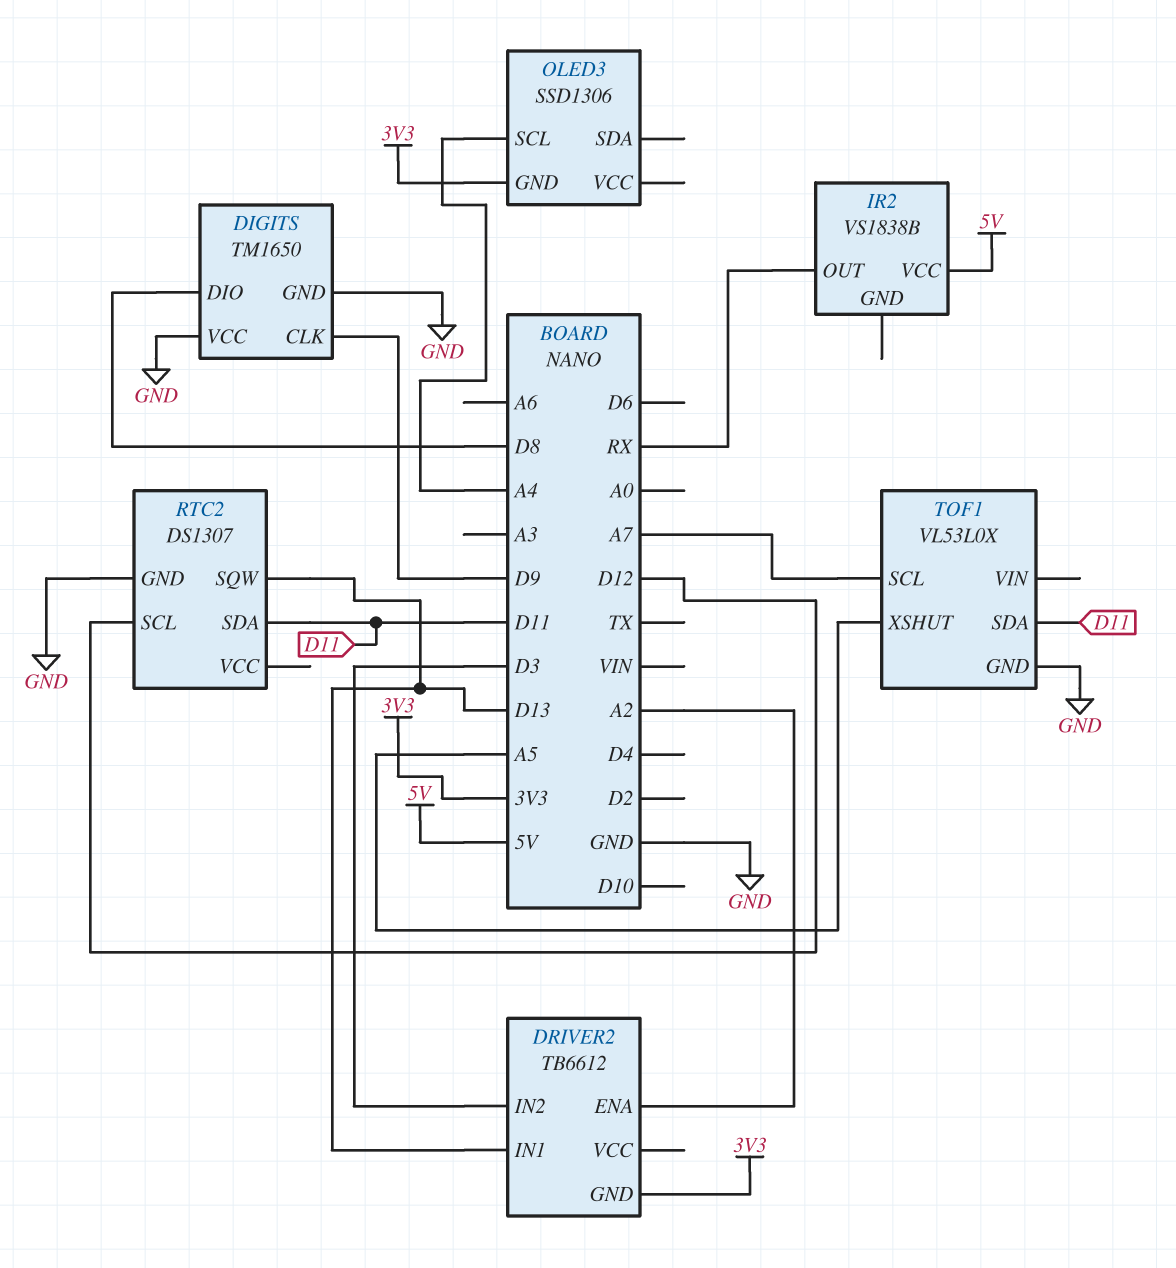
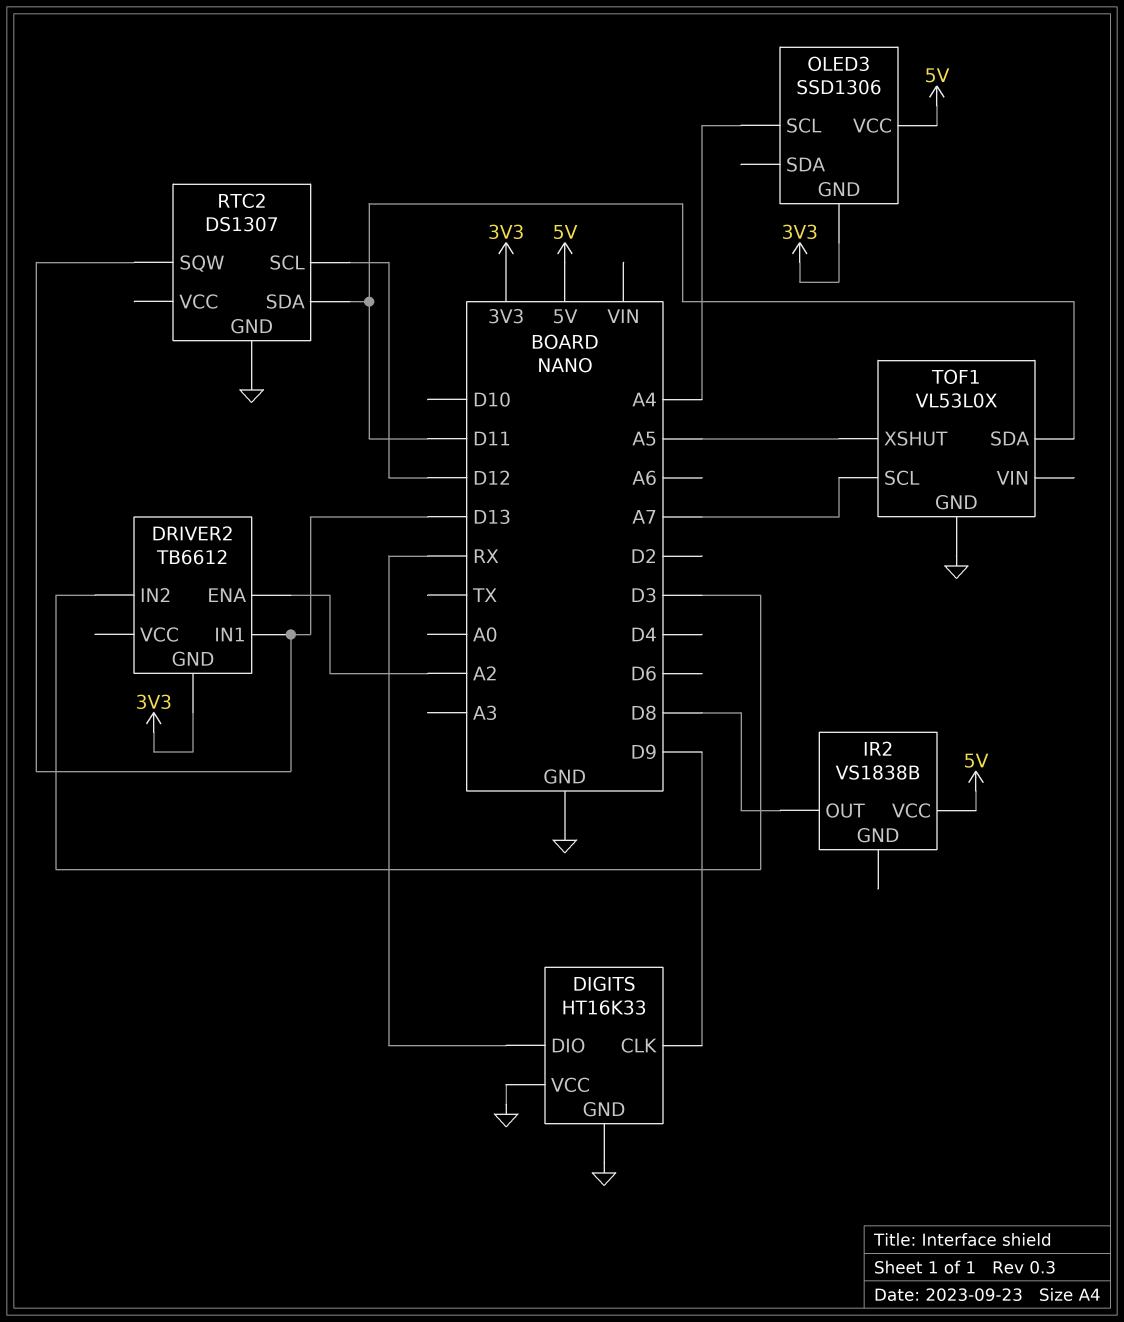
DIGITS: TM1650 -> HT16K33
DIGITS pin DIO: D8 -> RX
IR2 pin OUT: RX -> D8
OLED3 pin VCC: none -> 5V

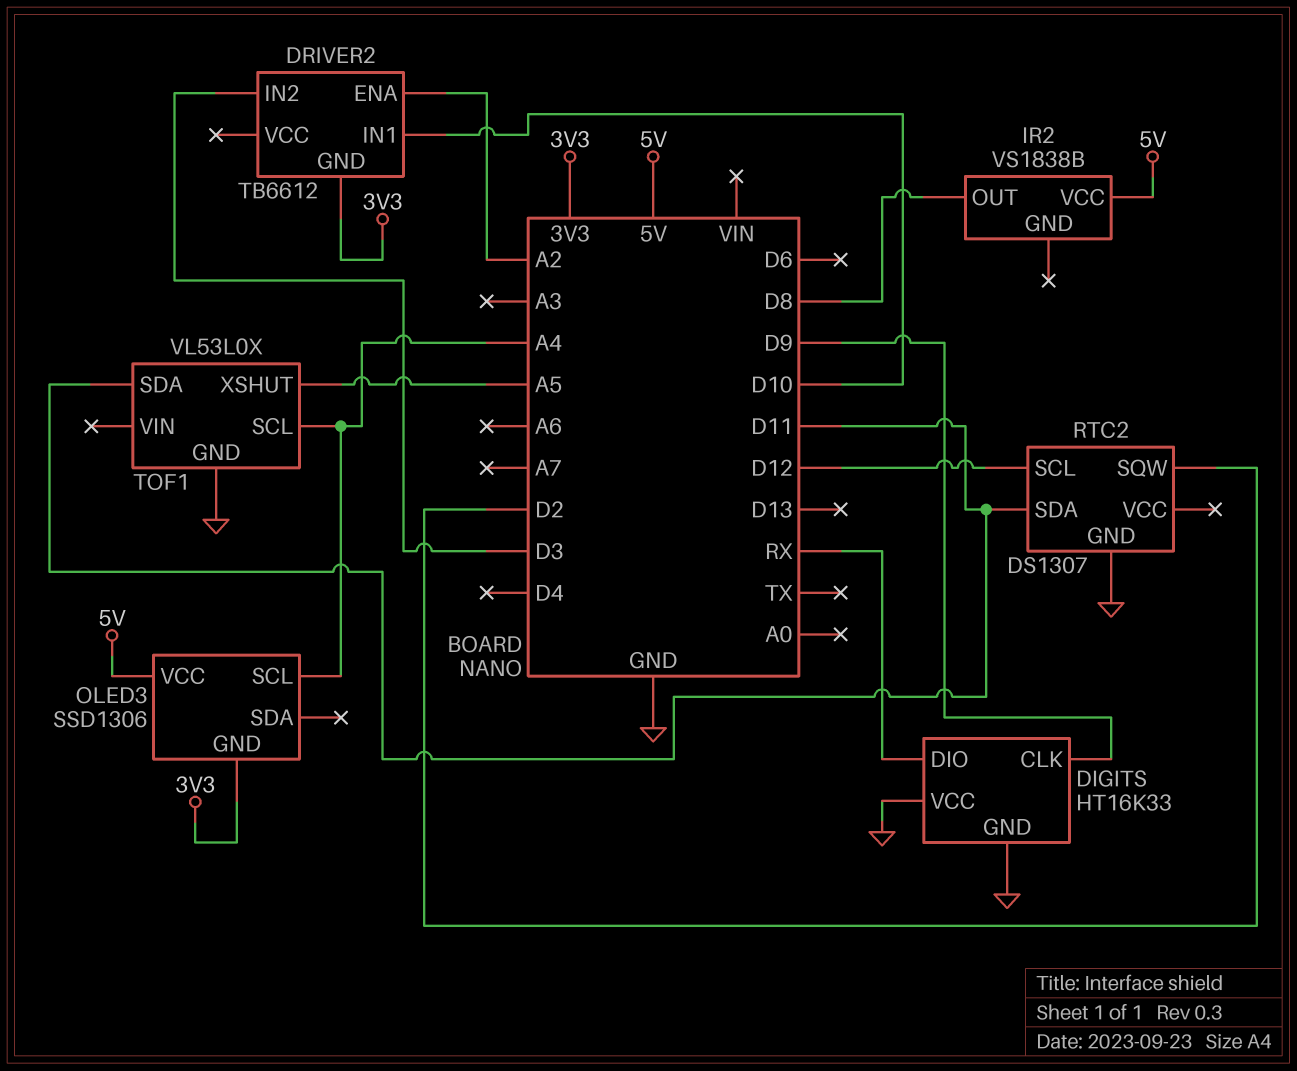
DRIVER2 pin IN1: D13 -> D10
RTC2 pin SQW: D13 -> D2
TOF1 pin SCL: A7 -> A4

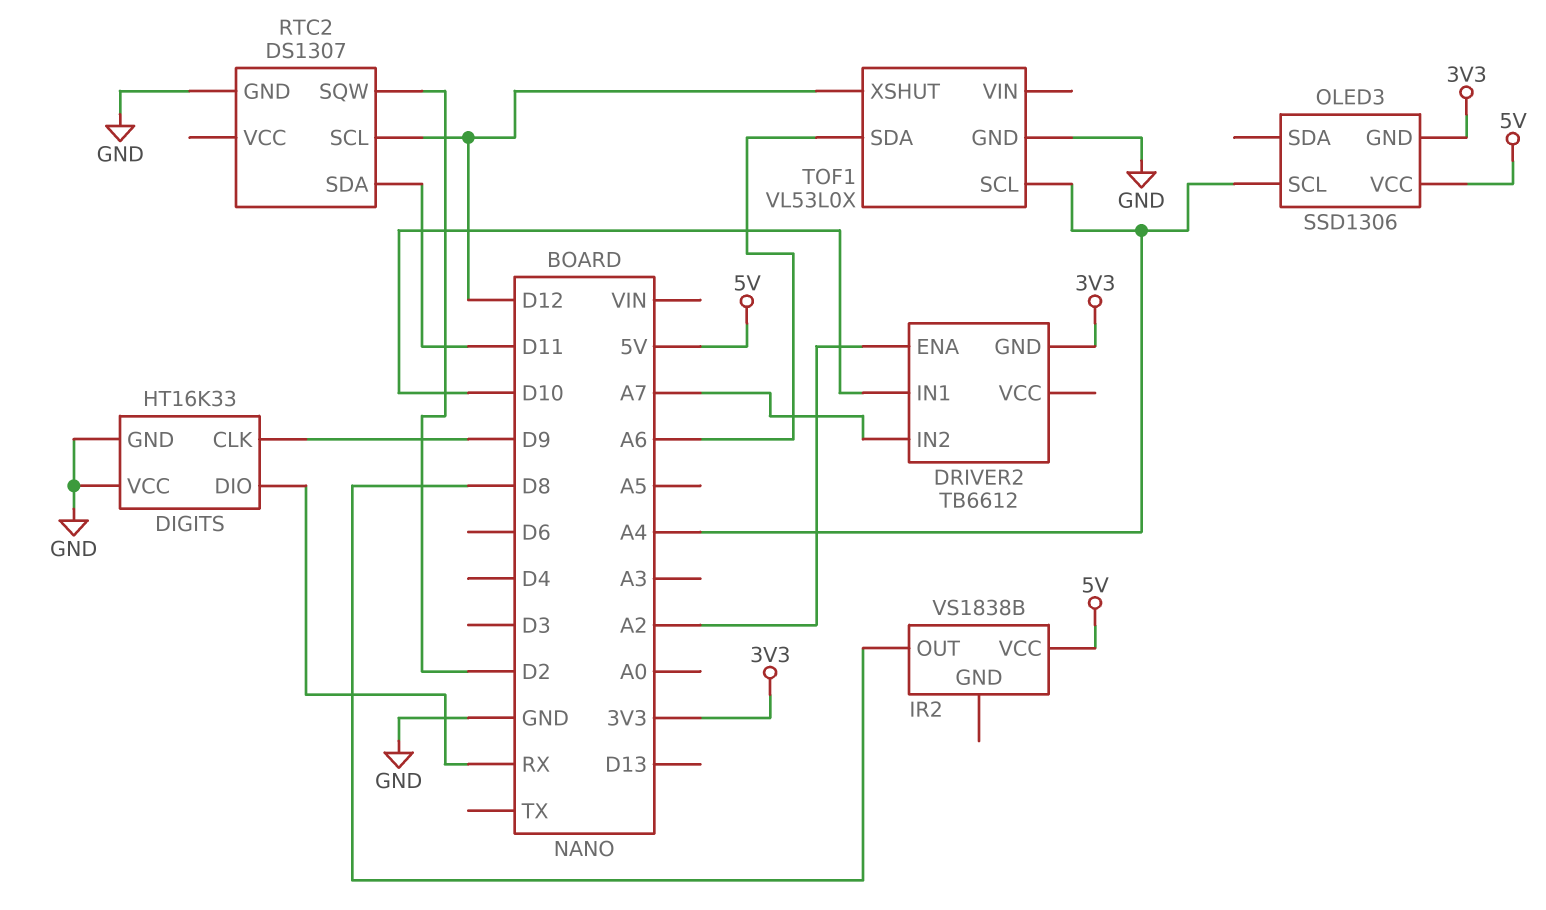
DRIVER2 pin IN2: D3 -> A7
TOF1 pin SDA: D11 -> A6
TOF1 pin XSHUT: A5 -> D12

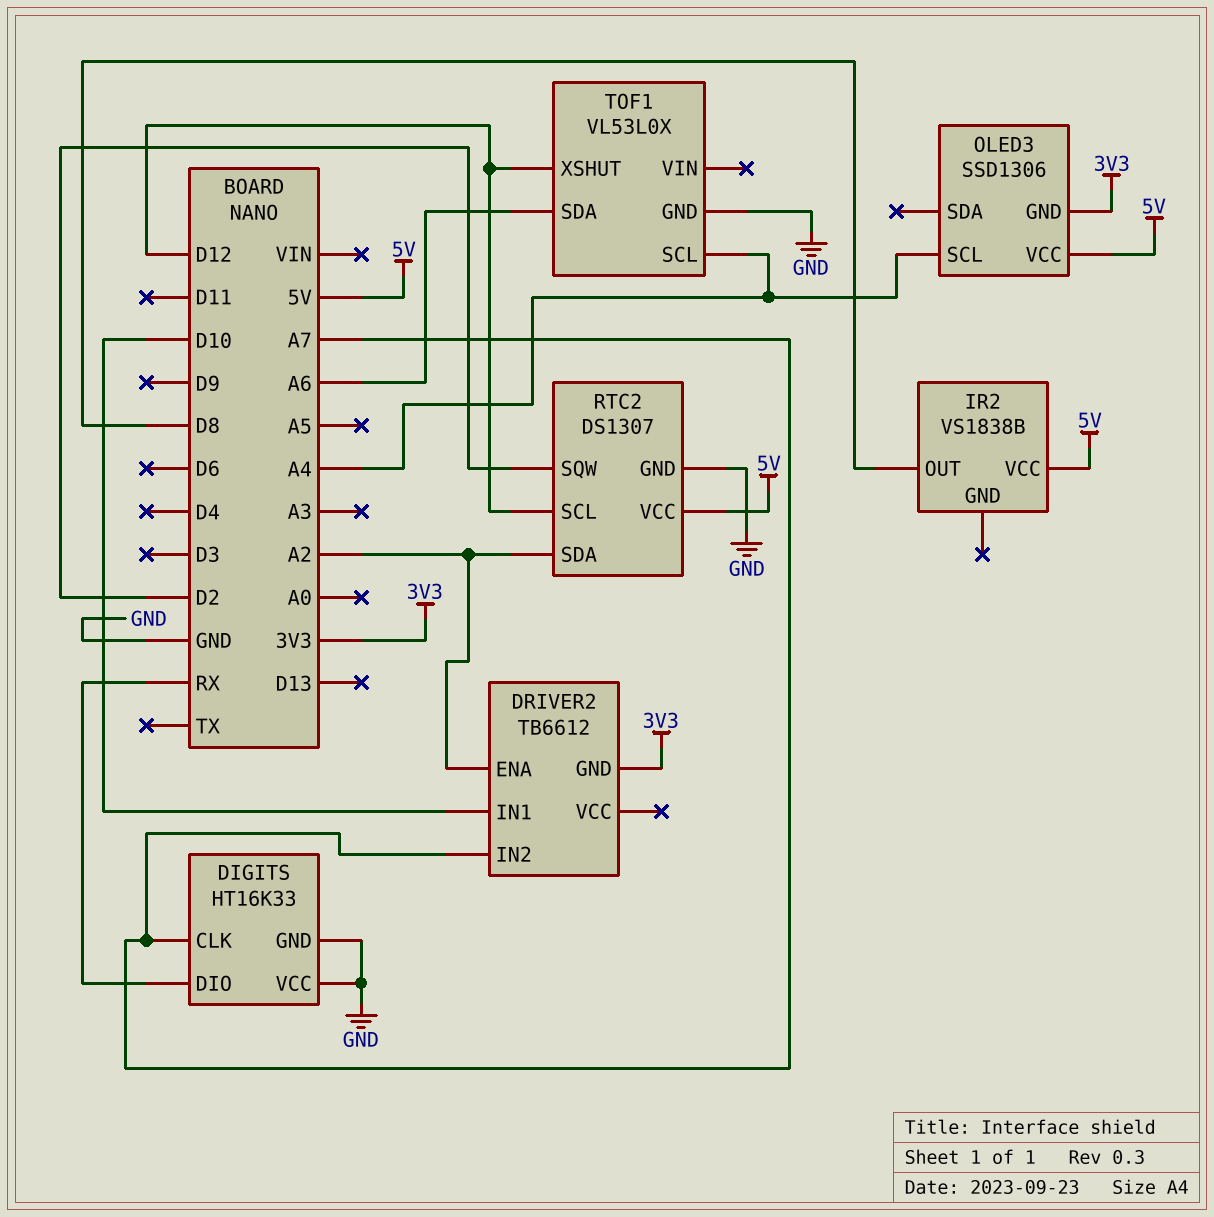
DIGITS pin CLK: D9 -> A7
RTC2 pin SDA: D11 -> A2
RTC2 pin VCC: none -> 5V

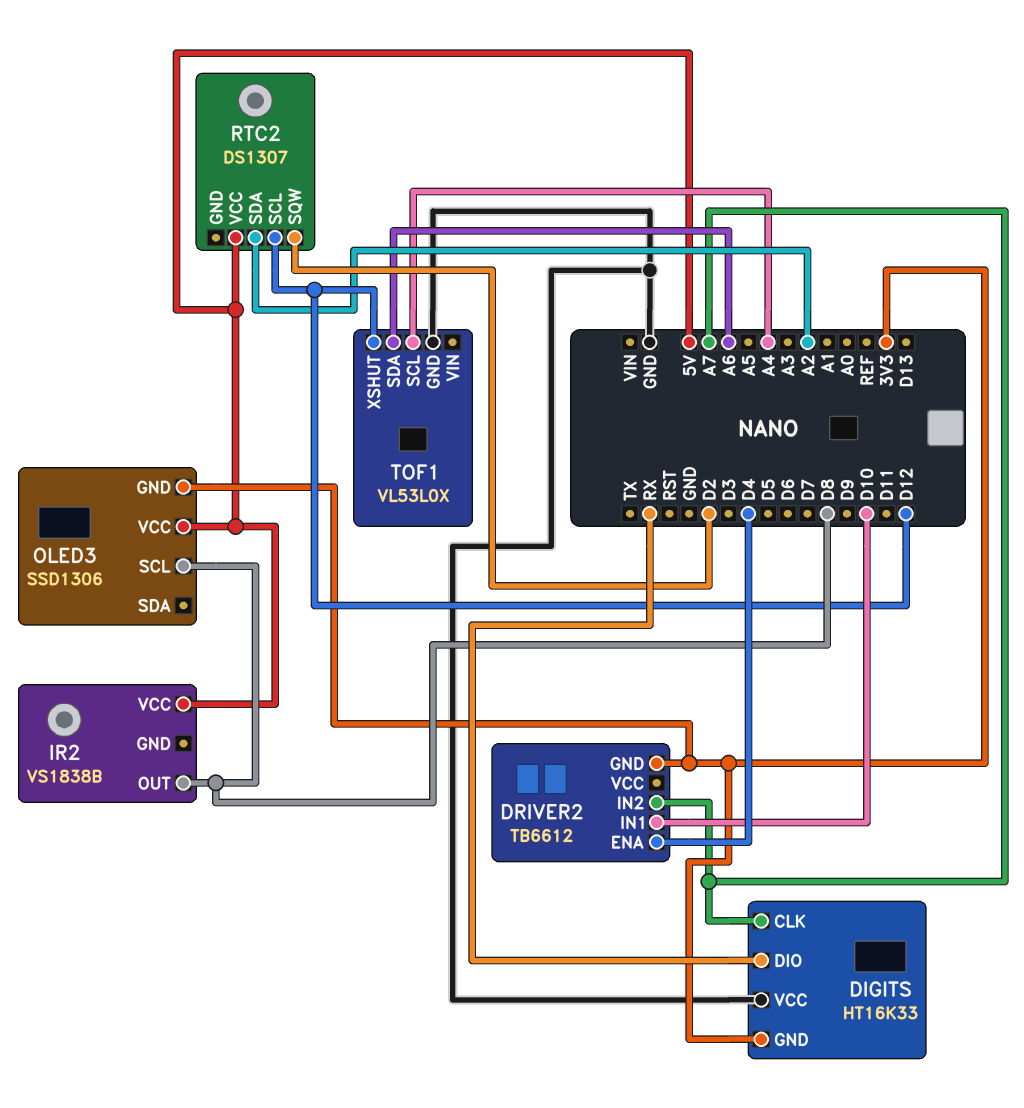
DIGITS pin GND: GND -> 3V3
DRIVER2 pin ENA: A2 -> D4
OLED3 pin SCL: A4 -> D8
RTC2 pin GND: GND -> none

